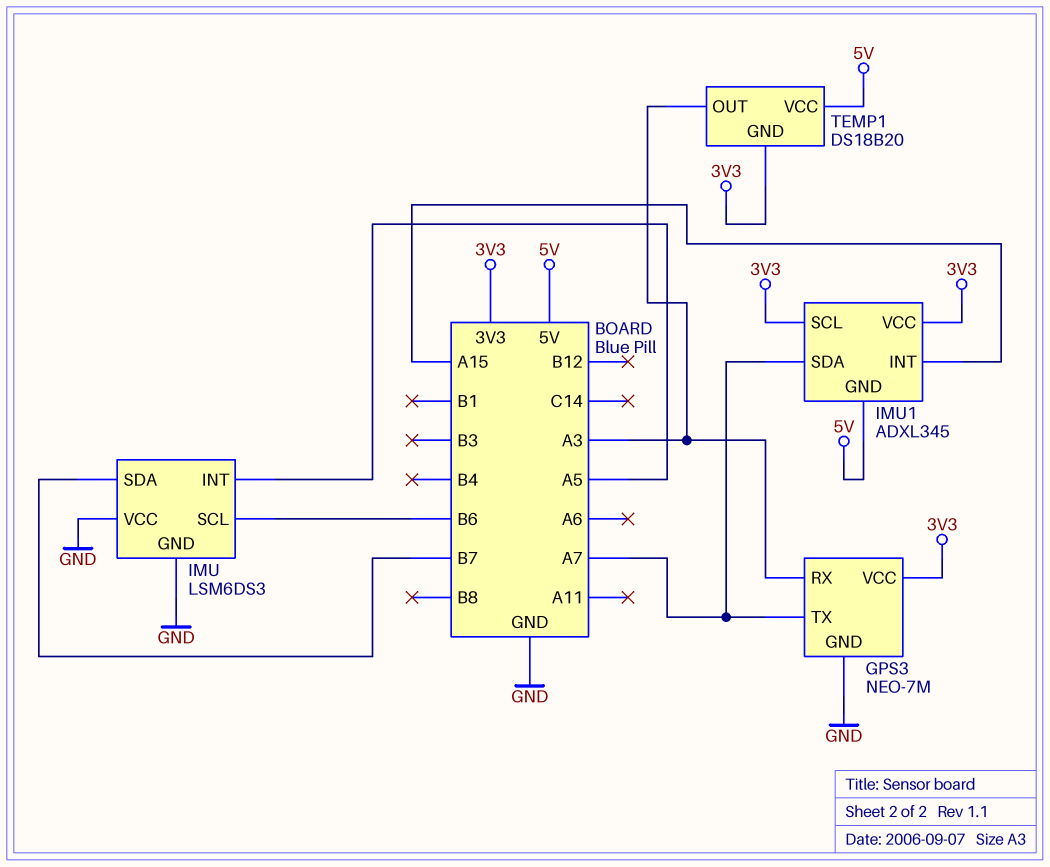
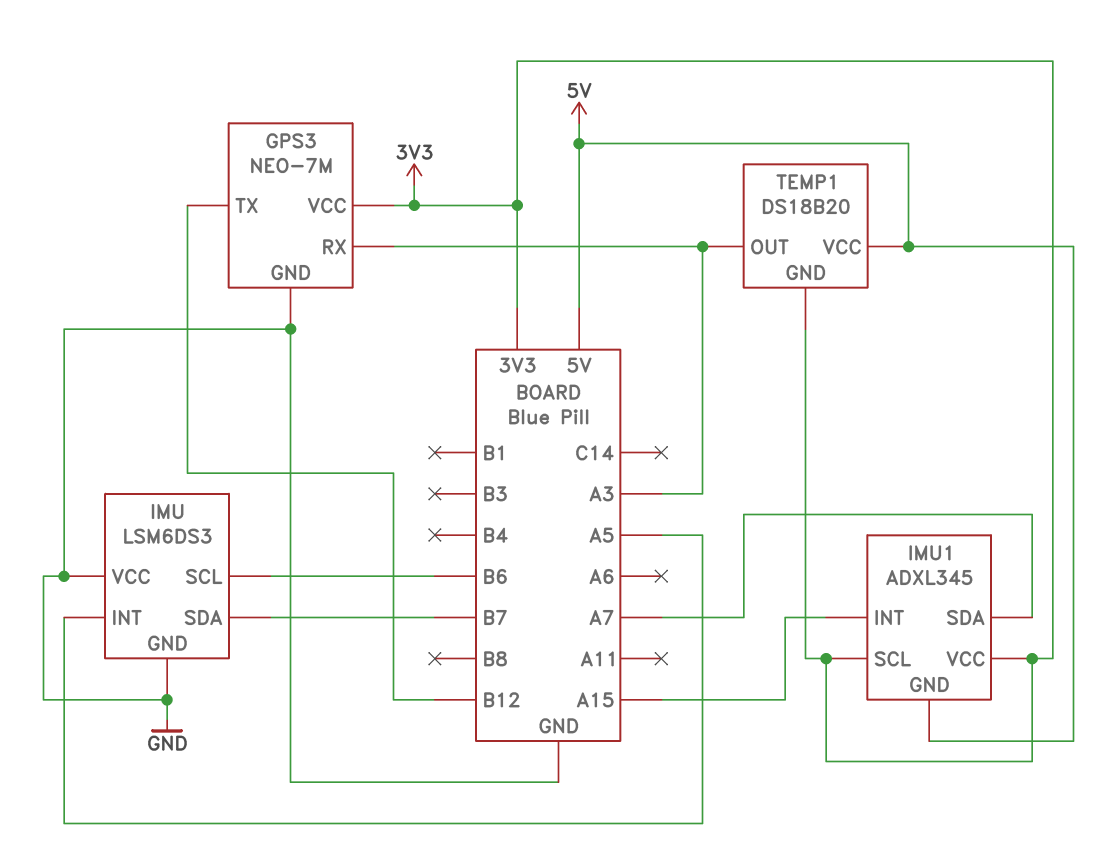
GPS3 pin TX: A7 -> B12

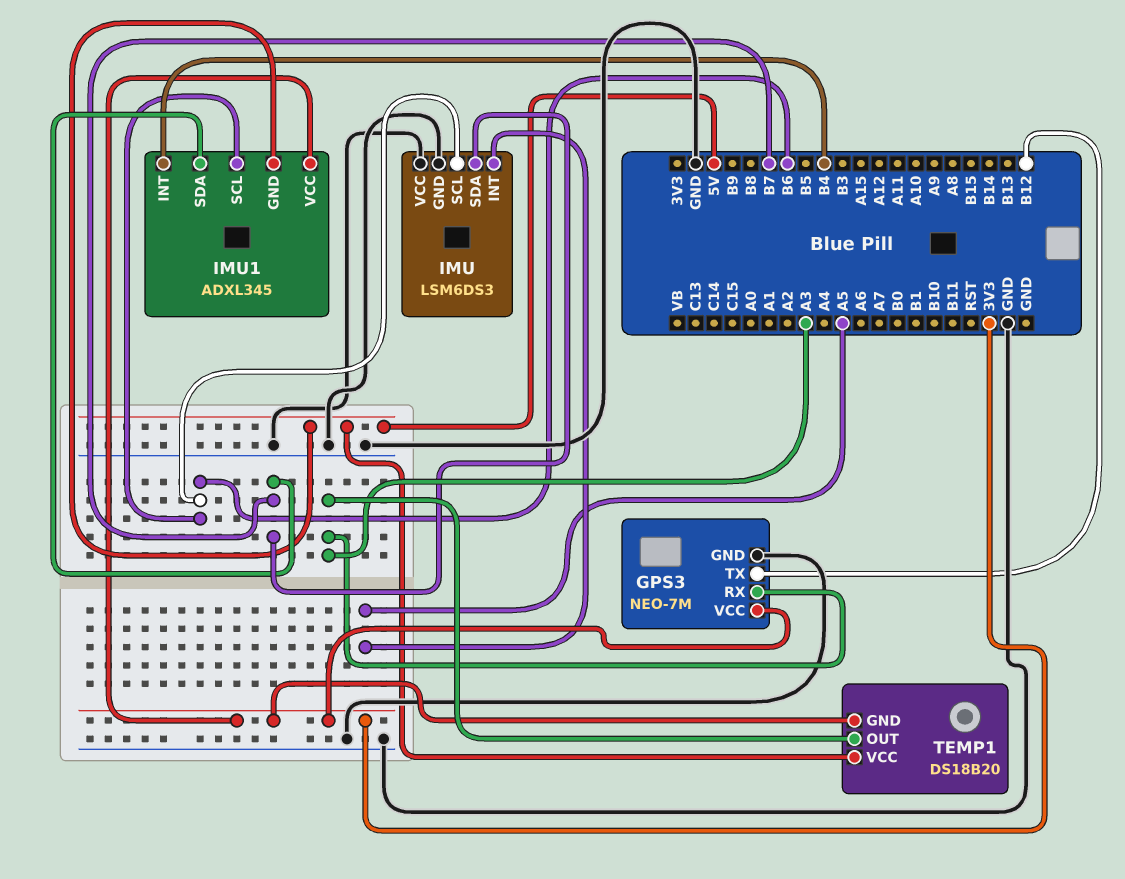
IMU1 pin INT: A15 -> B4
IMU1 pin SCL: 3V3 -> B6
IMU1 pin SDA: A7 -> B7

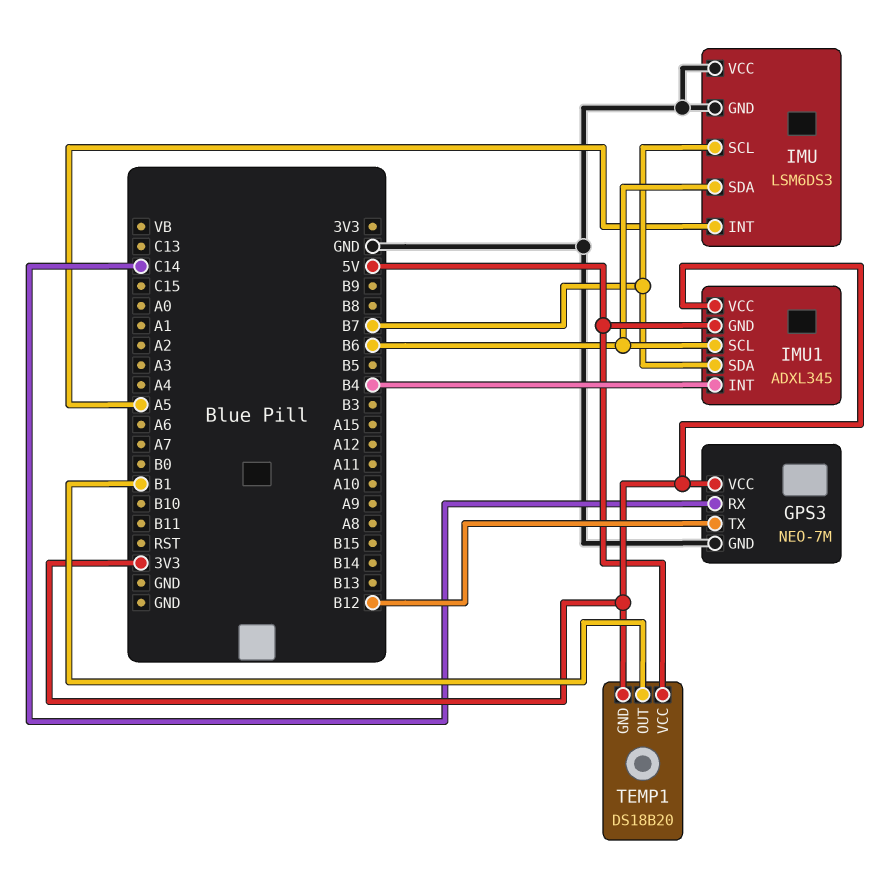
GPS3 pin RX: A3 -> C14
IMU pin SCL: B6 -> B7
IMU pin SDA: B7 -> B6
TEMP1 pin OUT: A3 -> B1

